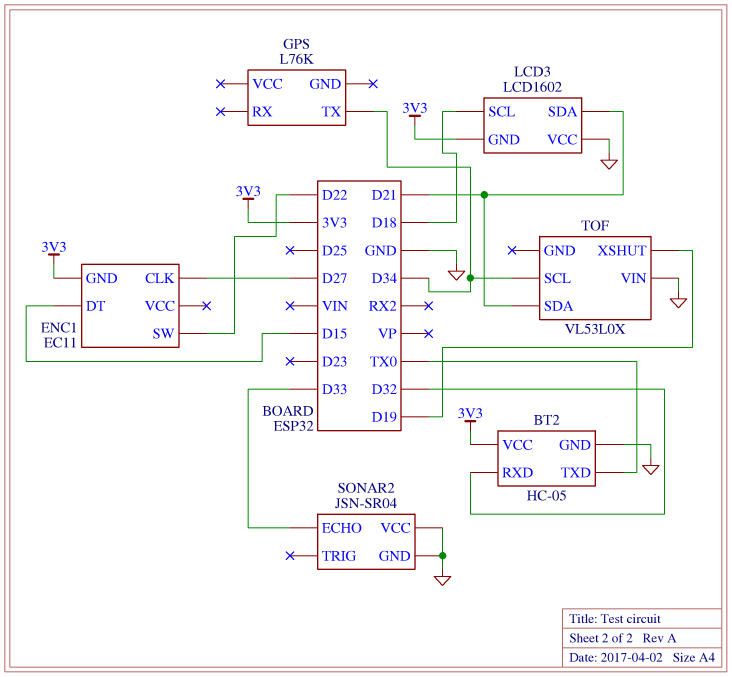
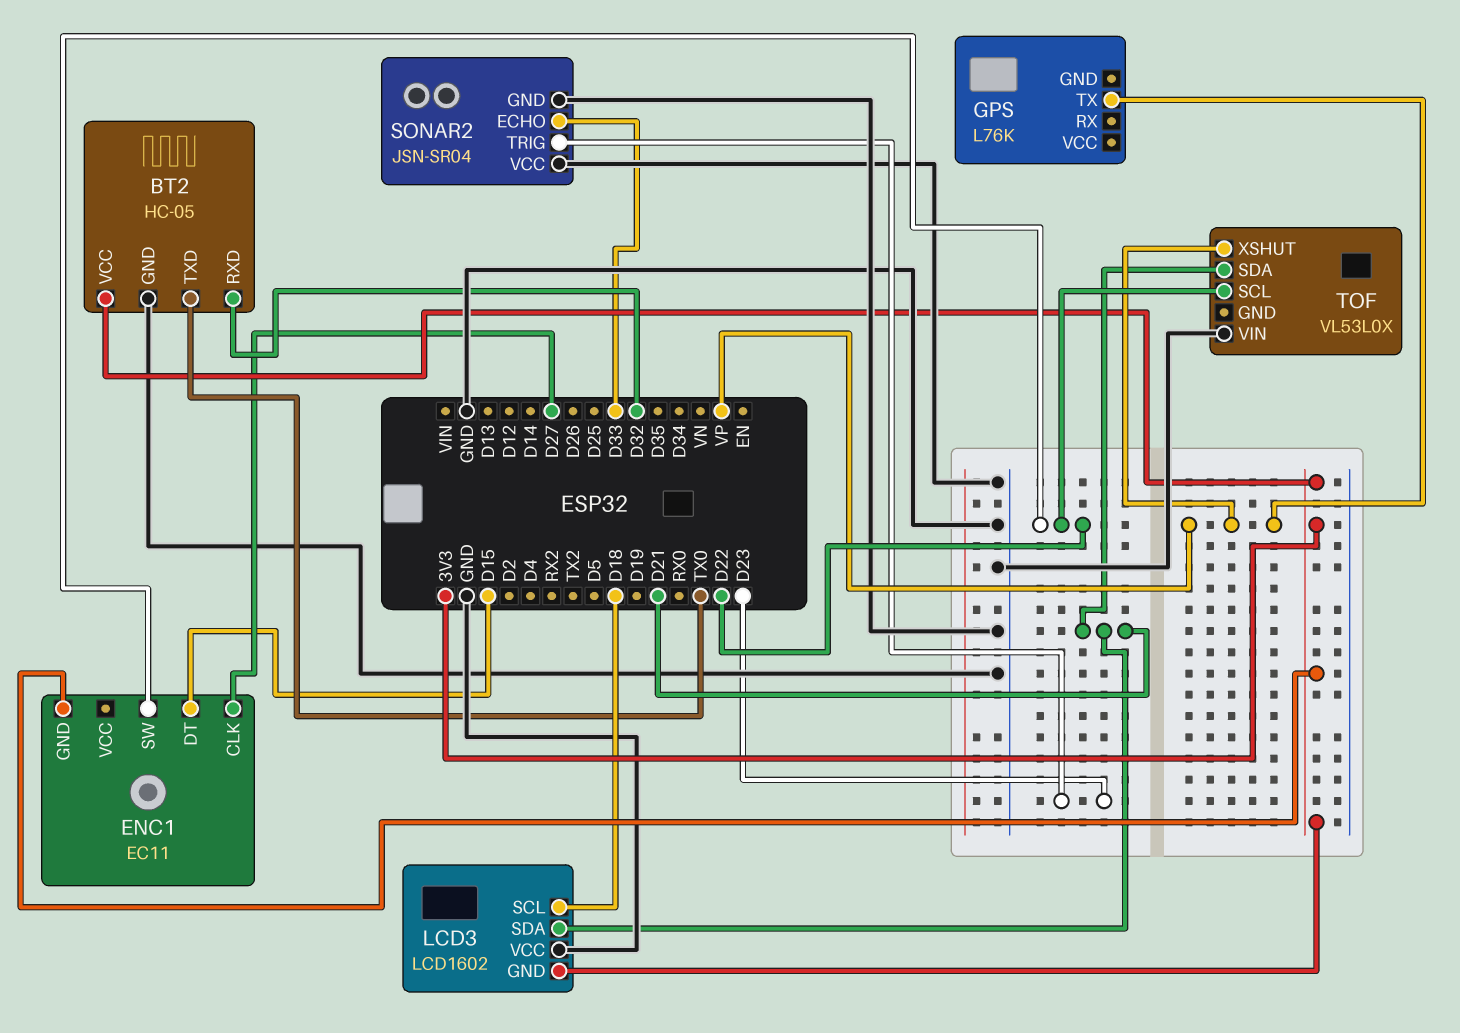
GPS pin TX: D34 -> VP
SONAR2 pin TRIG: none -> D23
TOF pin SCL: D34 -> D22
TOF pin XSHUT: D19 -> VP

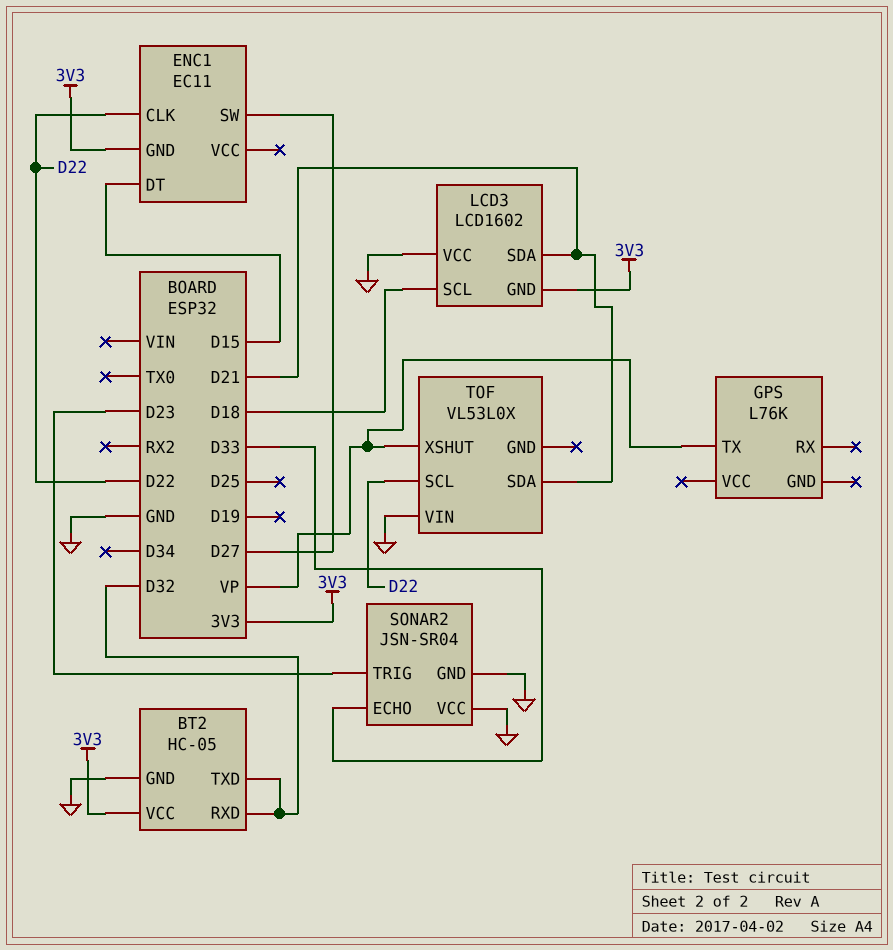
BT2 pin TXD: TX0 -> D32
ENC1 pin CLK: D27 -> D22
ENC1 pin SW: D22 -> D27

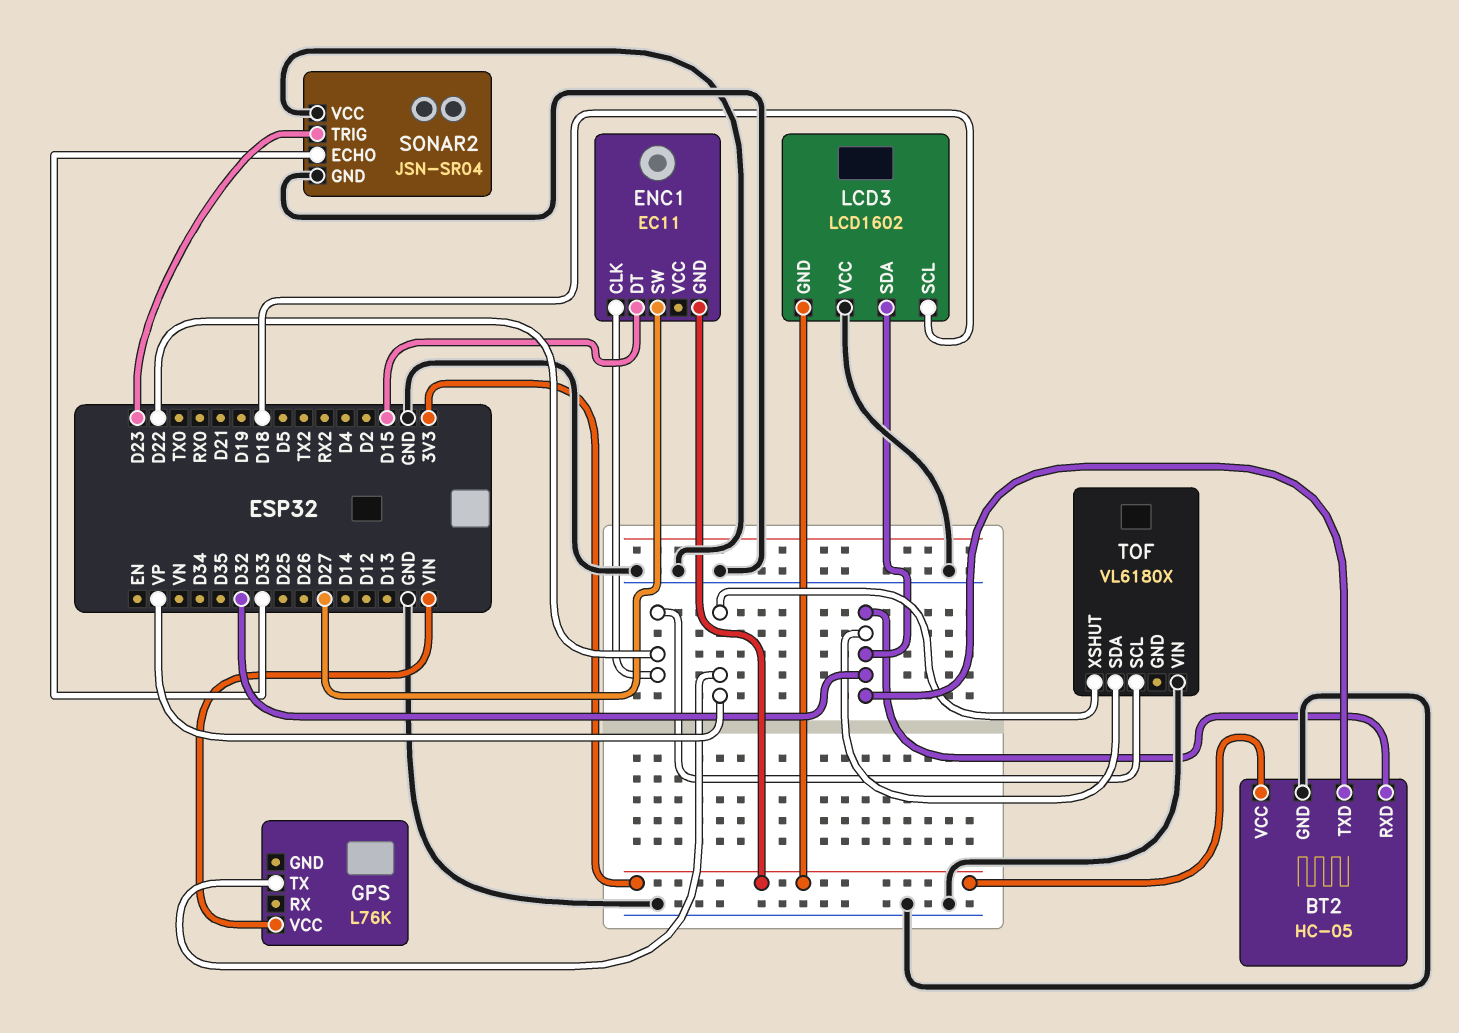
GPS pin VCC: none -> VIN
LCD3 pin SDA: D21 -> D32
TOF: VL53L0X -> VL6180X
TOF pin SDA: D21 -> D32

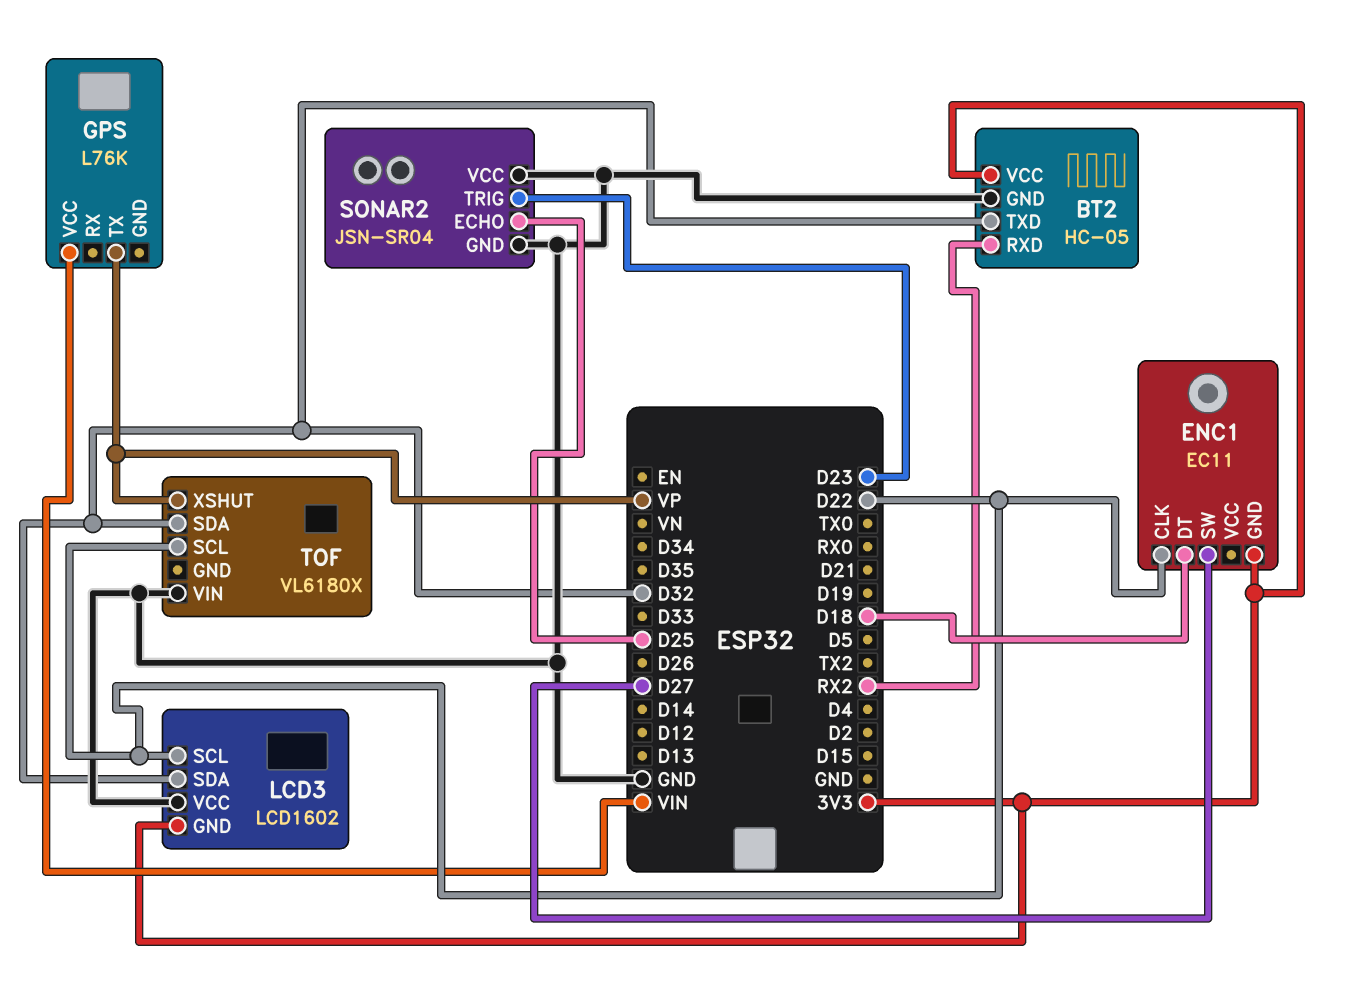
BT2 pin RXD: D32 -> RX2
ENC1 pin DT: D15 -> D18
LCD3 pin SCL: D18 -> D22
SONAR2 pin ECHO: D33 -> D25

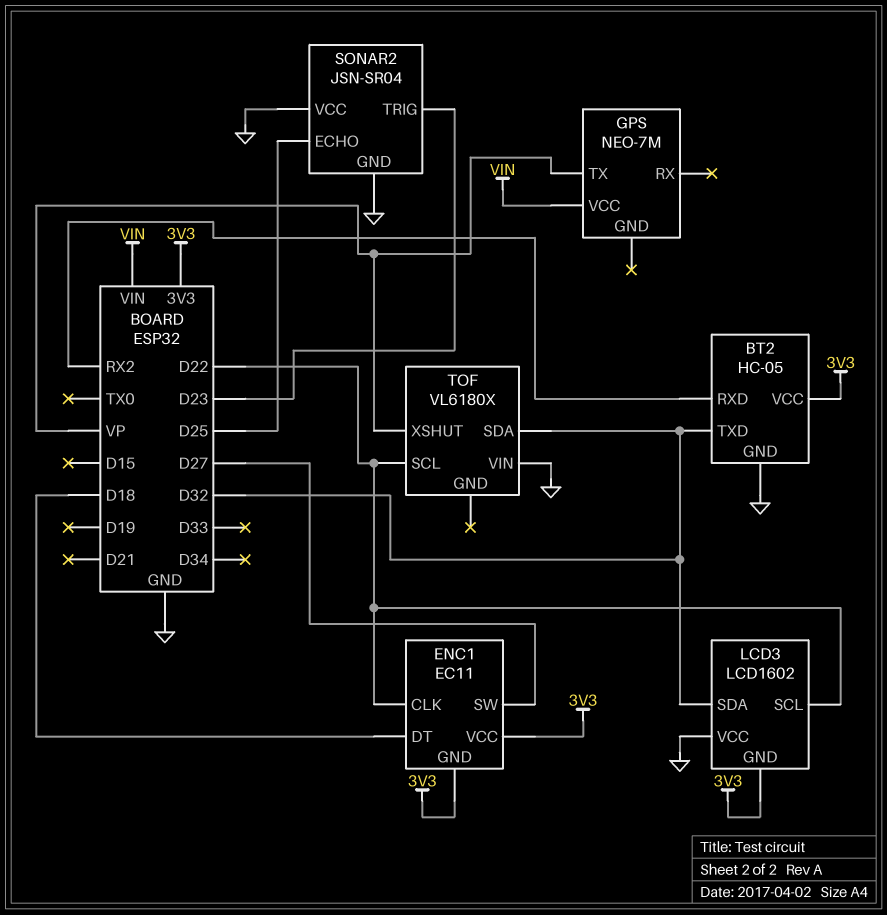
ENC1 pin VCC: none -> 3V3
GPS: L76K -> NEO-7M

